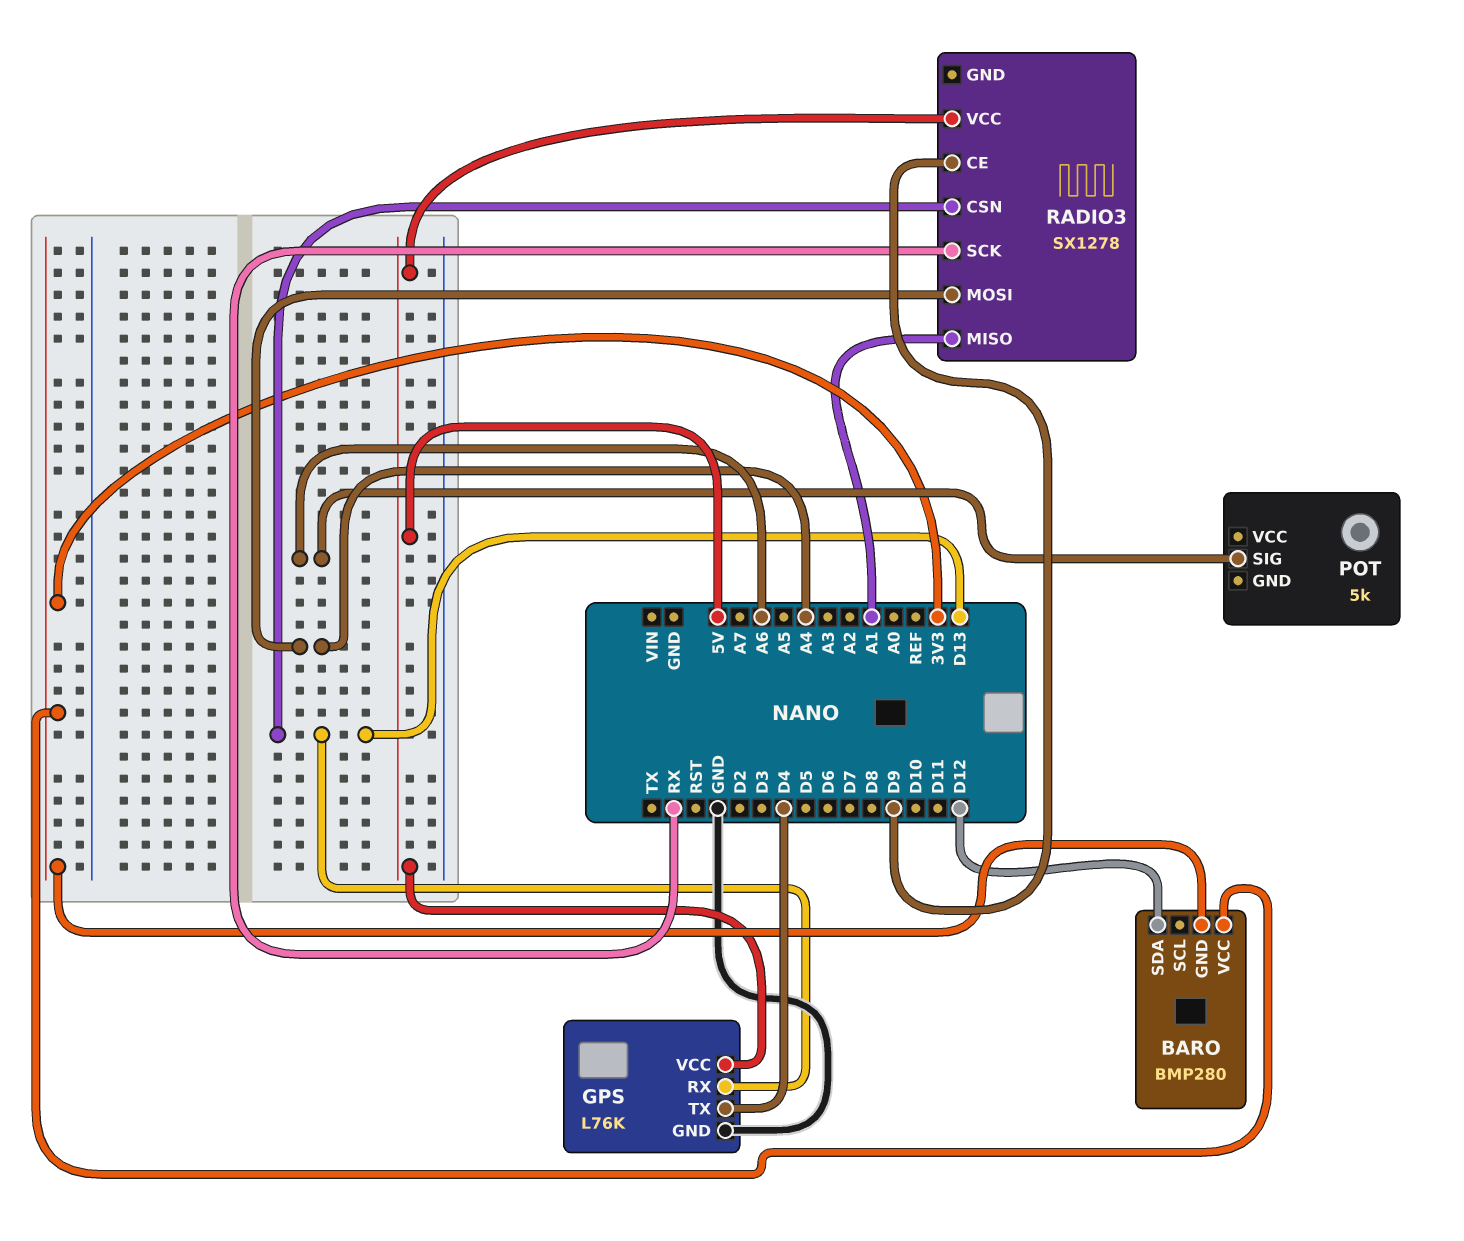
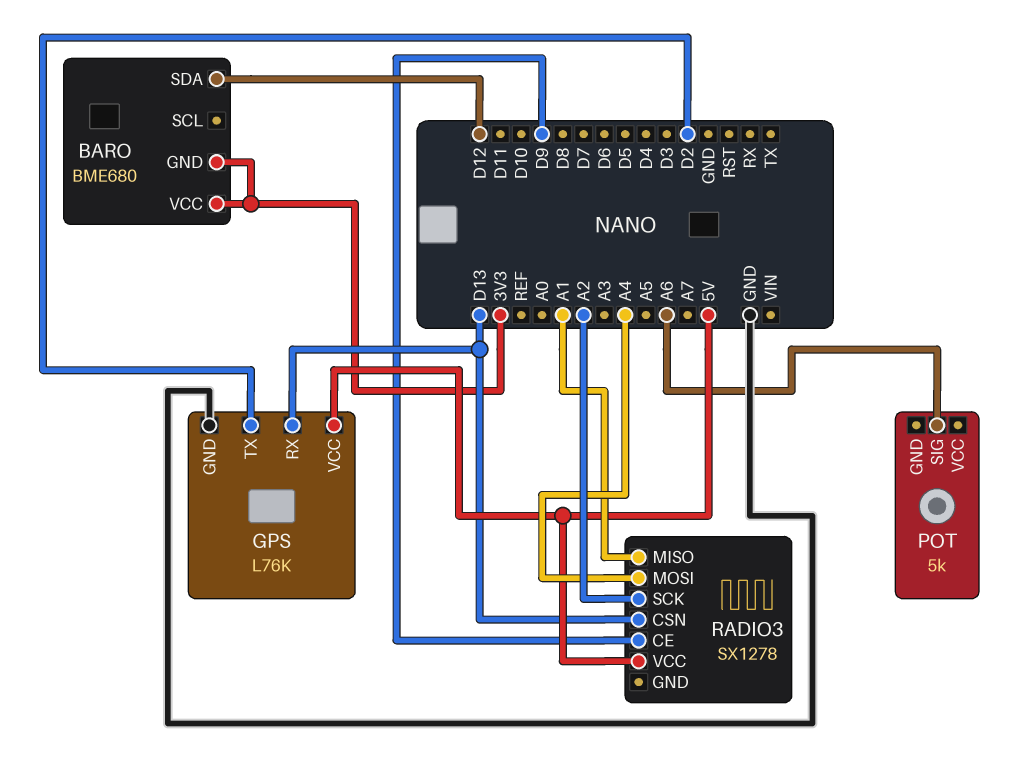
BARO: BMP280 -> BME680
GPS pin TX: D4 -> D2
RADIO3 pin SCK: RX -> A2

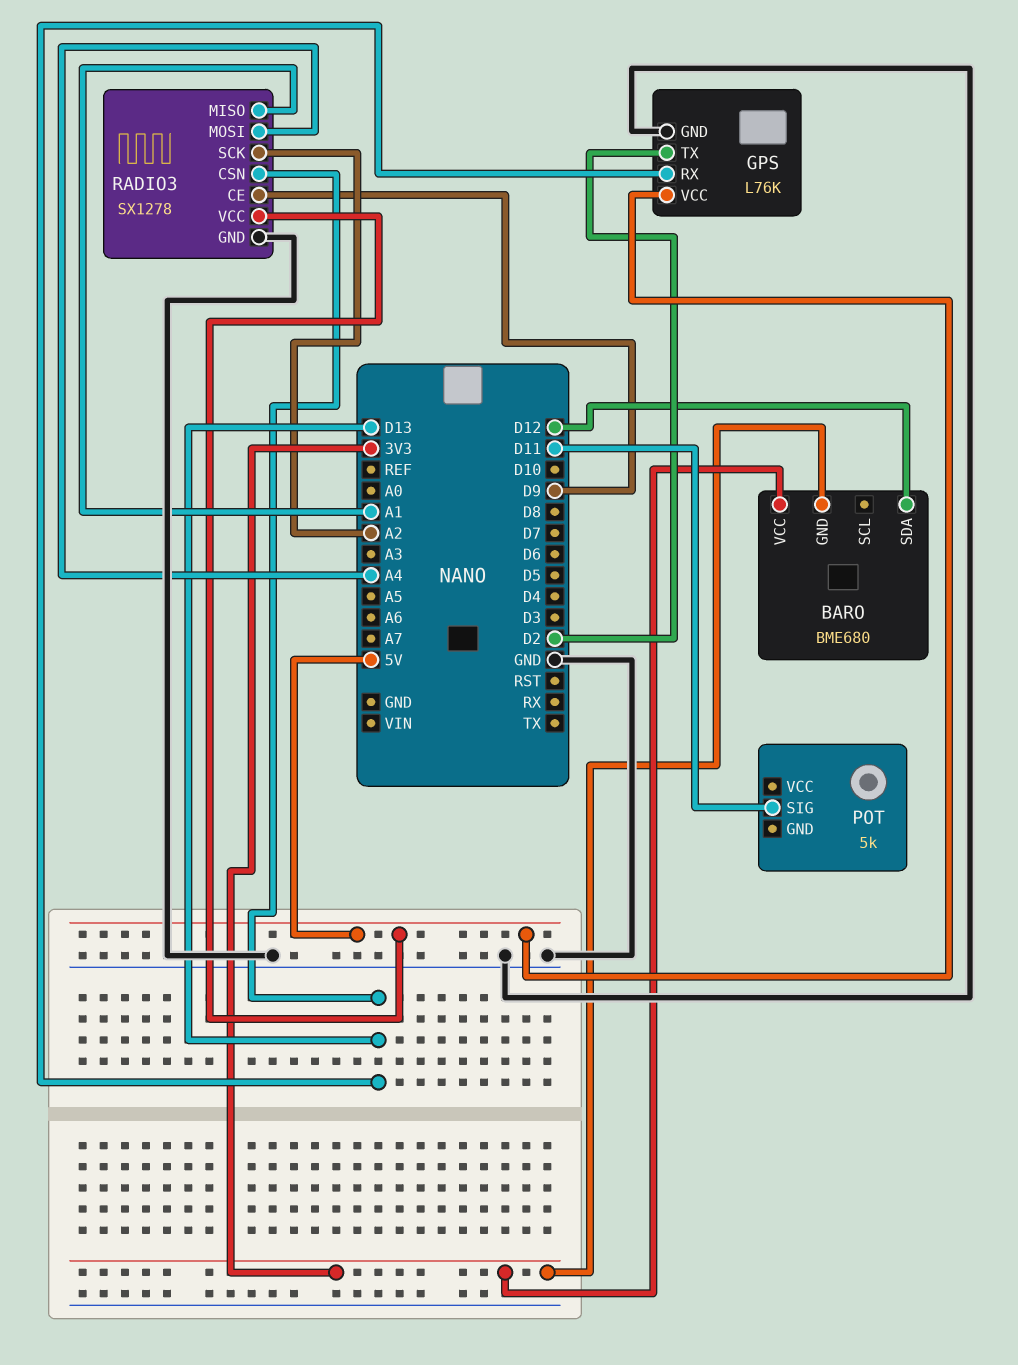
POT pin SIG: A6 -> D11
RADIO3 pin GND: none -> GND

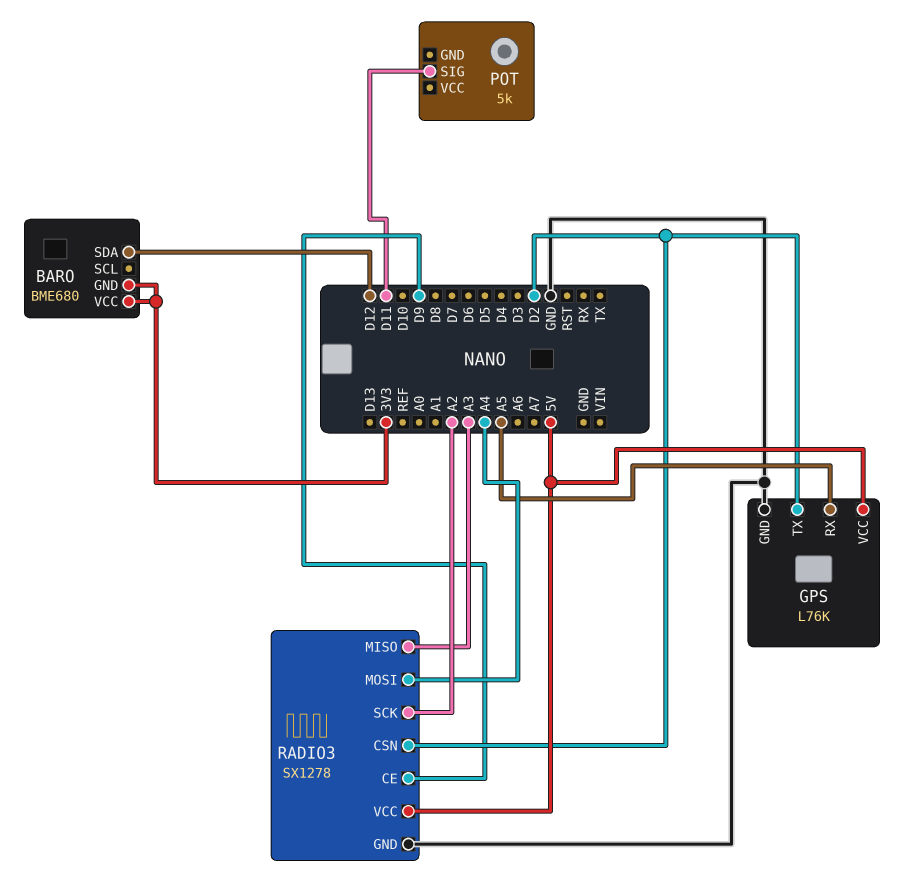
GPS pin RX: D13 -> A5
RADIO3 pin CSN: D13 -> D2
RADIO3 pin MISO: A1 -> A3

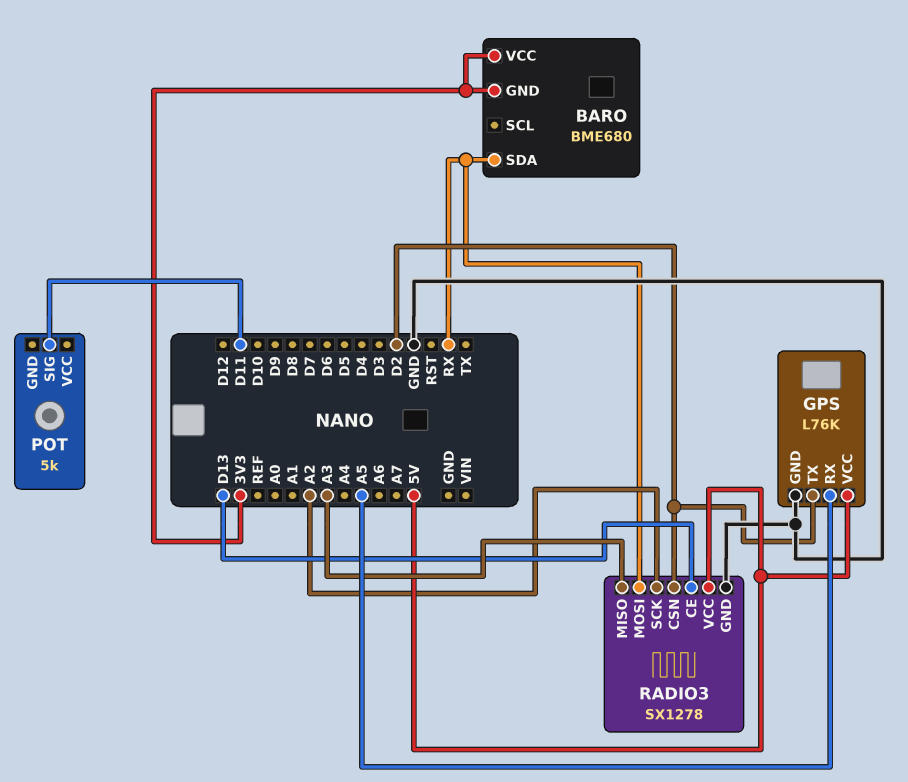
BARO pin SDA: D12 -> RX
RADIO3 pin CE: D9 -> D13
RADIO3 pin MOSI: A4 -> RX

